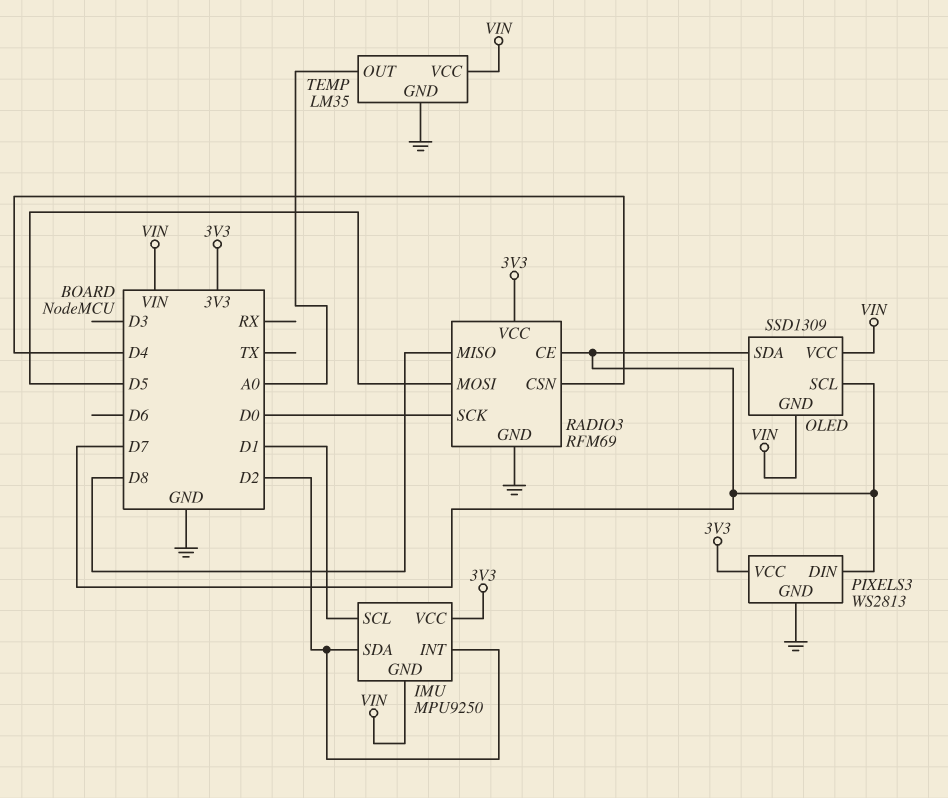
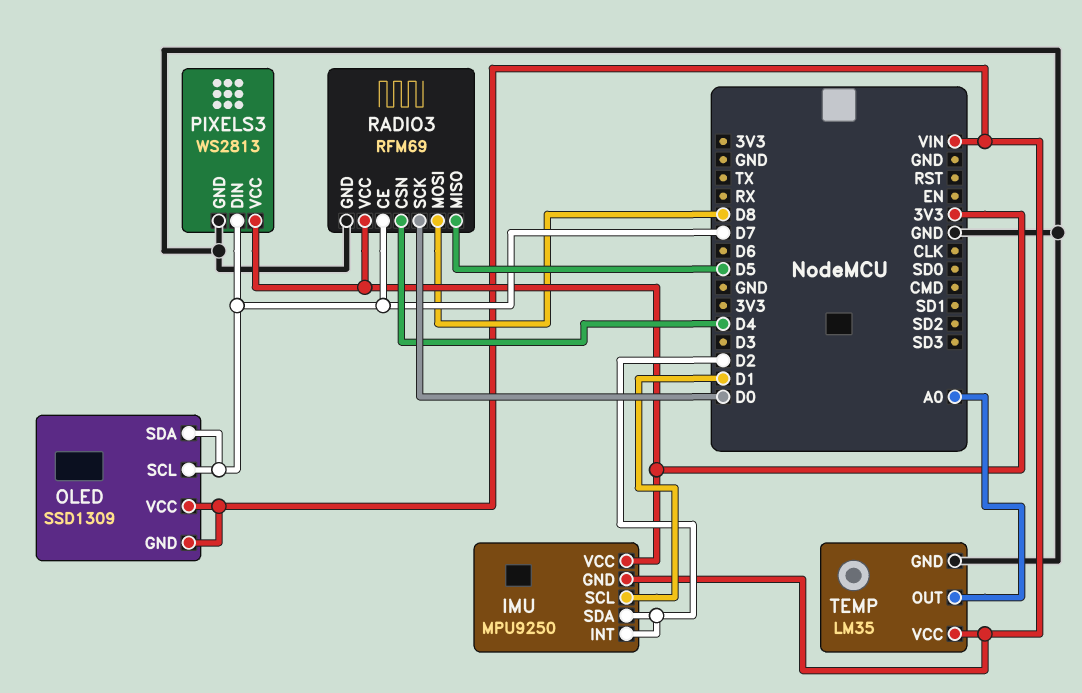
RADIO3 pin MISO: D8 -> D5
RADIO3 pin MOSI: D5 -> D8

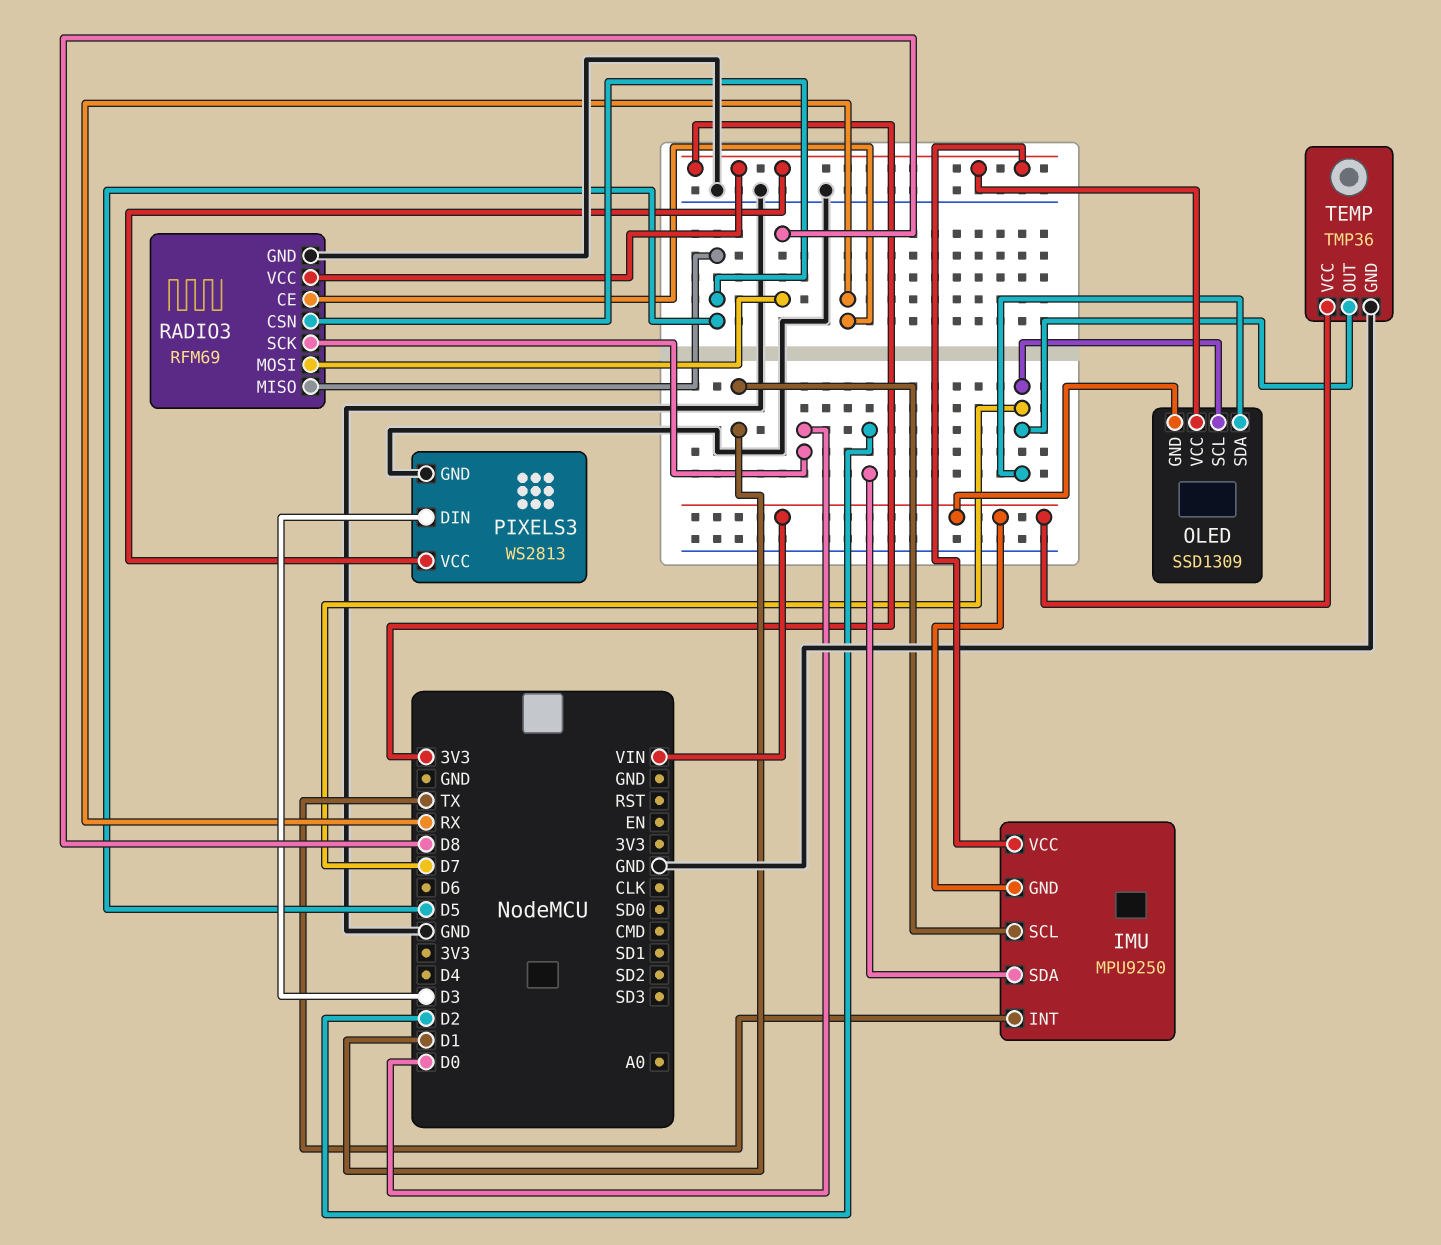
IMU pin INT: D2 -> TX
OLED pin VCC: VIN -> 3V3
PIXELS3 pin DIN: D7 -> D3
RADIO3 pin CE: D7 -> RX
RADIO3 pin CSN: D4 -> D5
TEMP: LM35 -> TMP36
TEMP pin OUT: A0 -> D7

